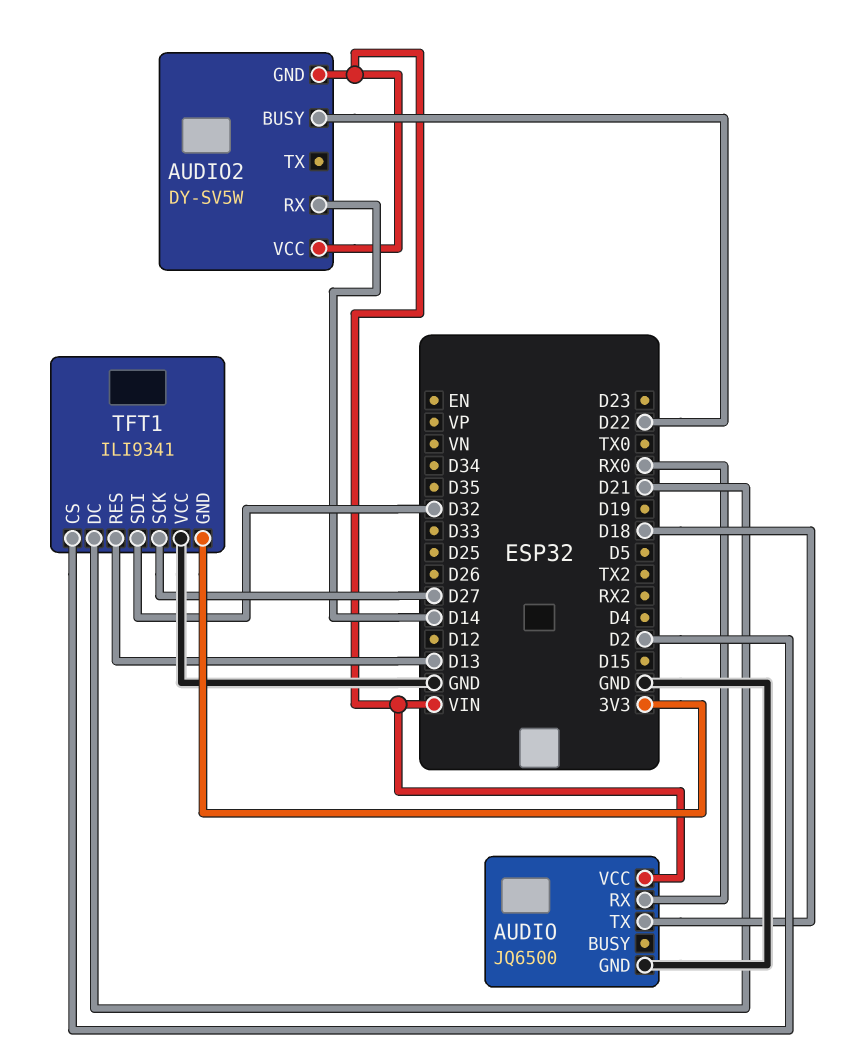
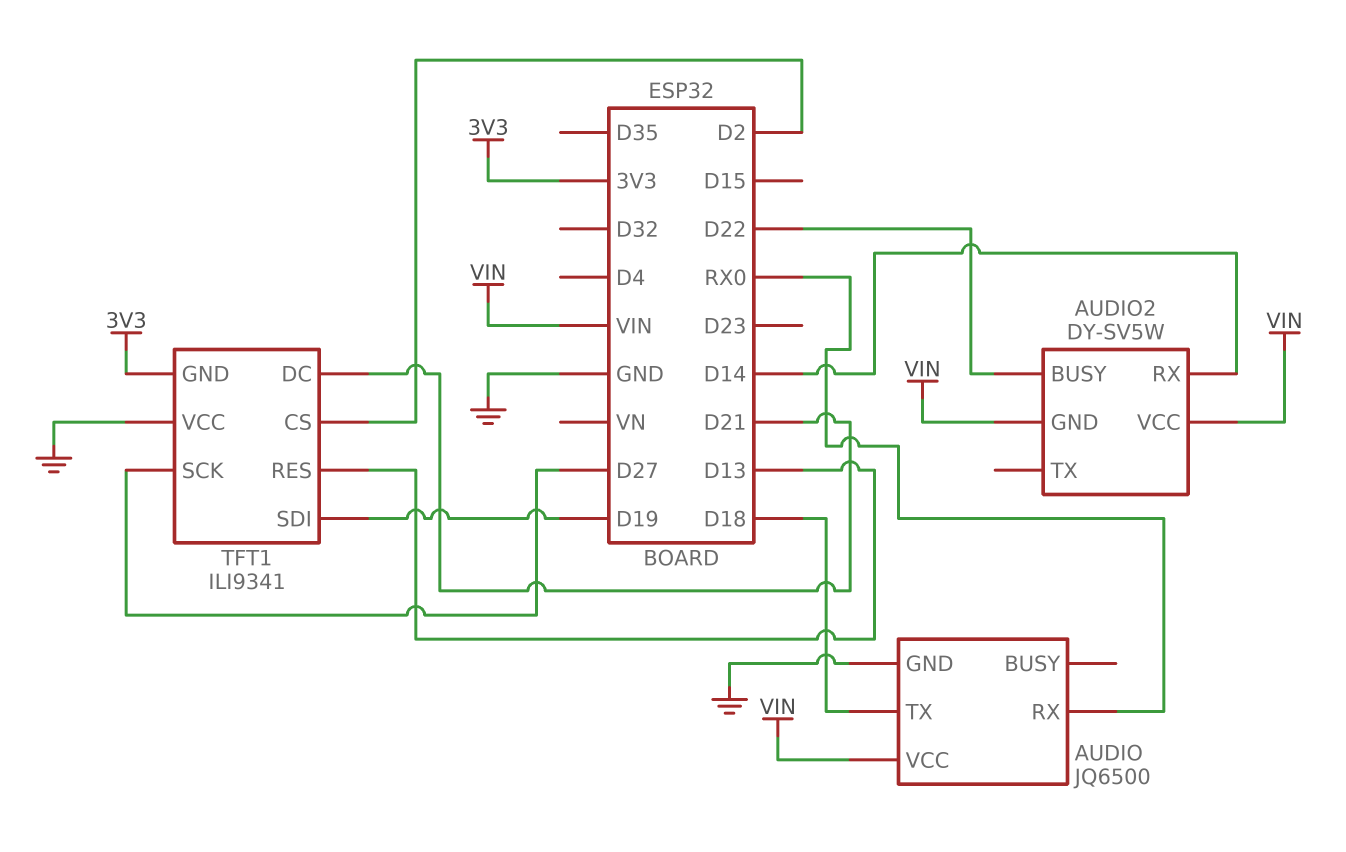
TFT1 pin SDI: D32 -> D19

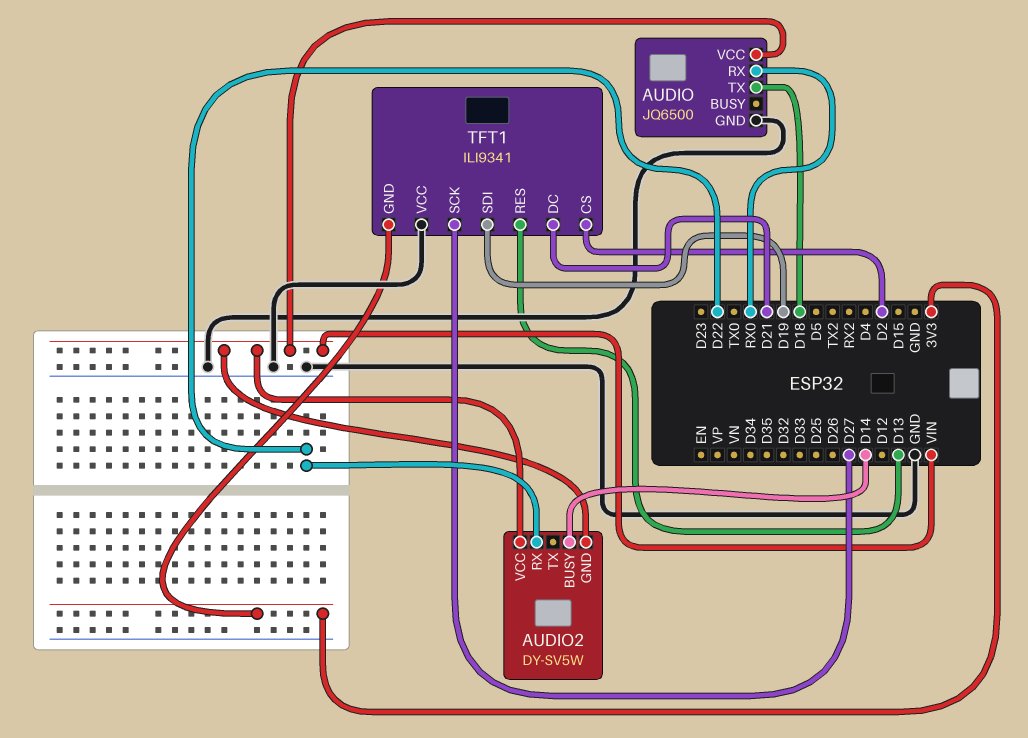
AUDIO2 pin BUSY: D22 -> D14
AUDIO2 pin RX: D14 -> D22

